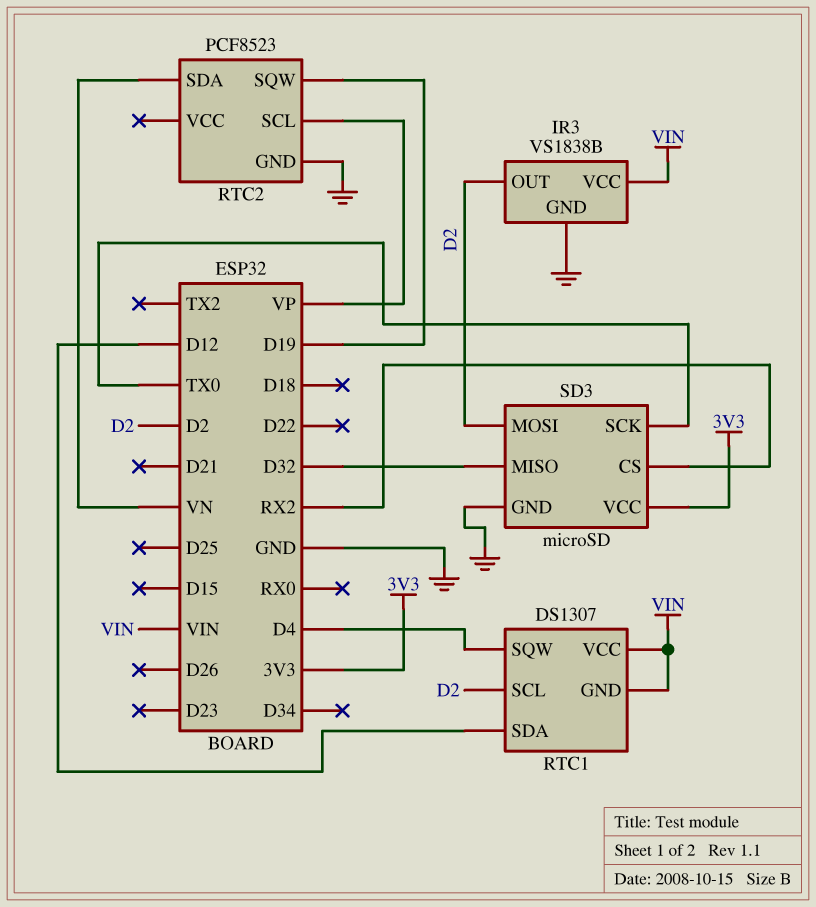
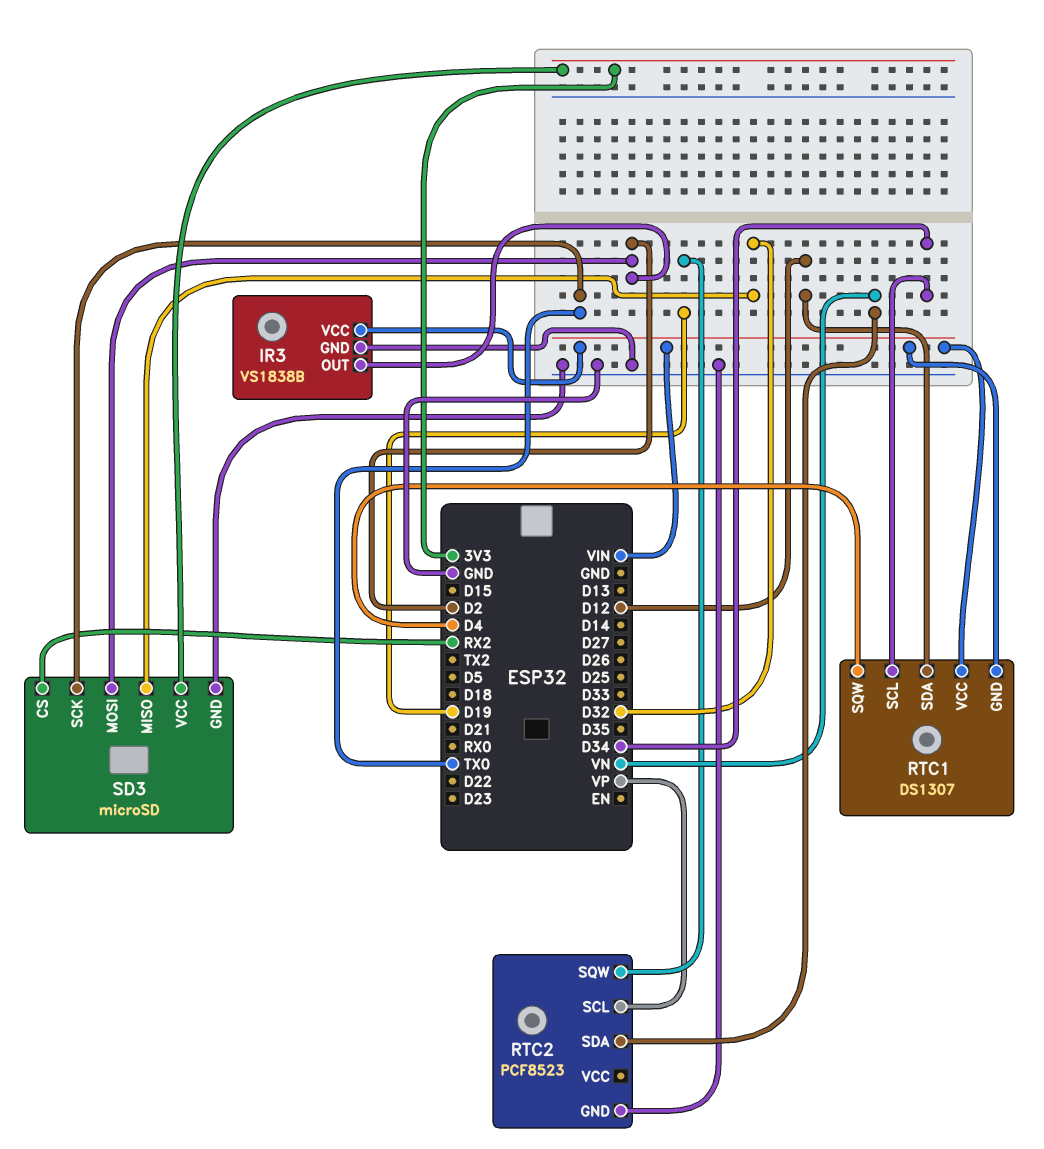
RTC1 pin SCL: D2 -> D34

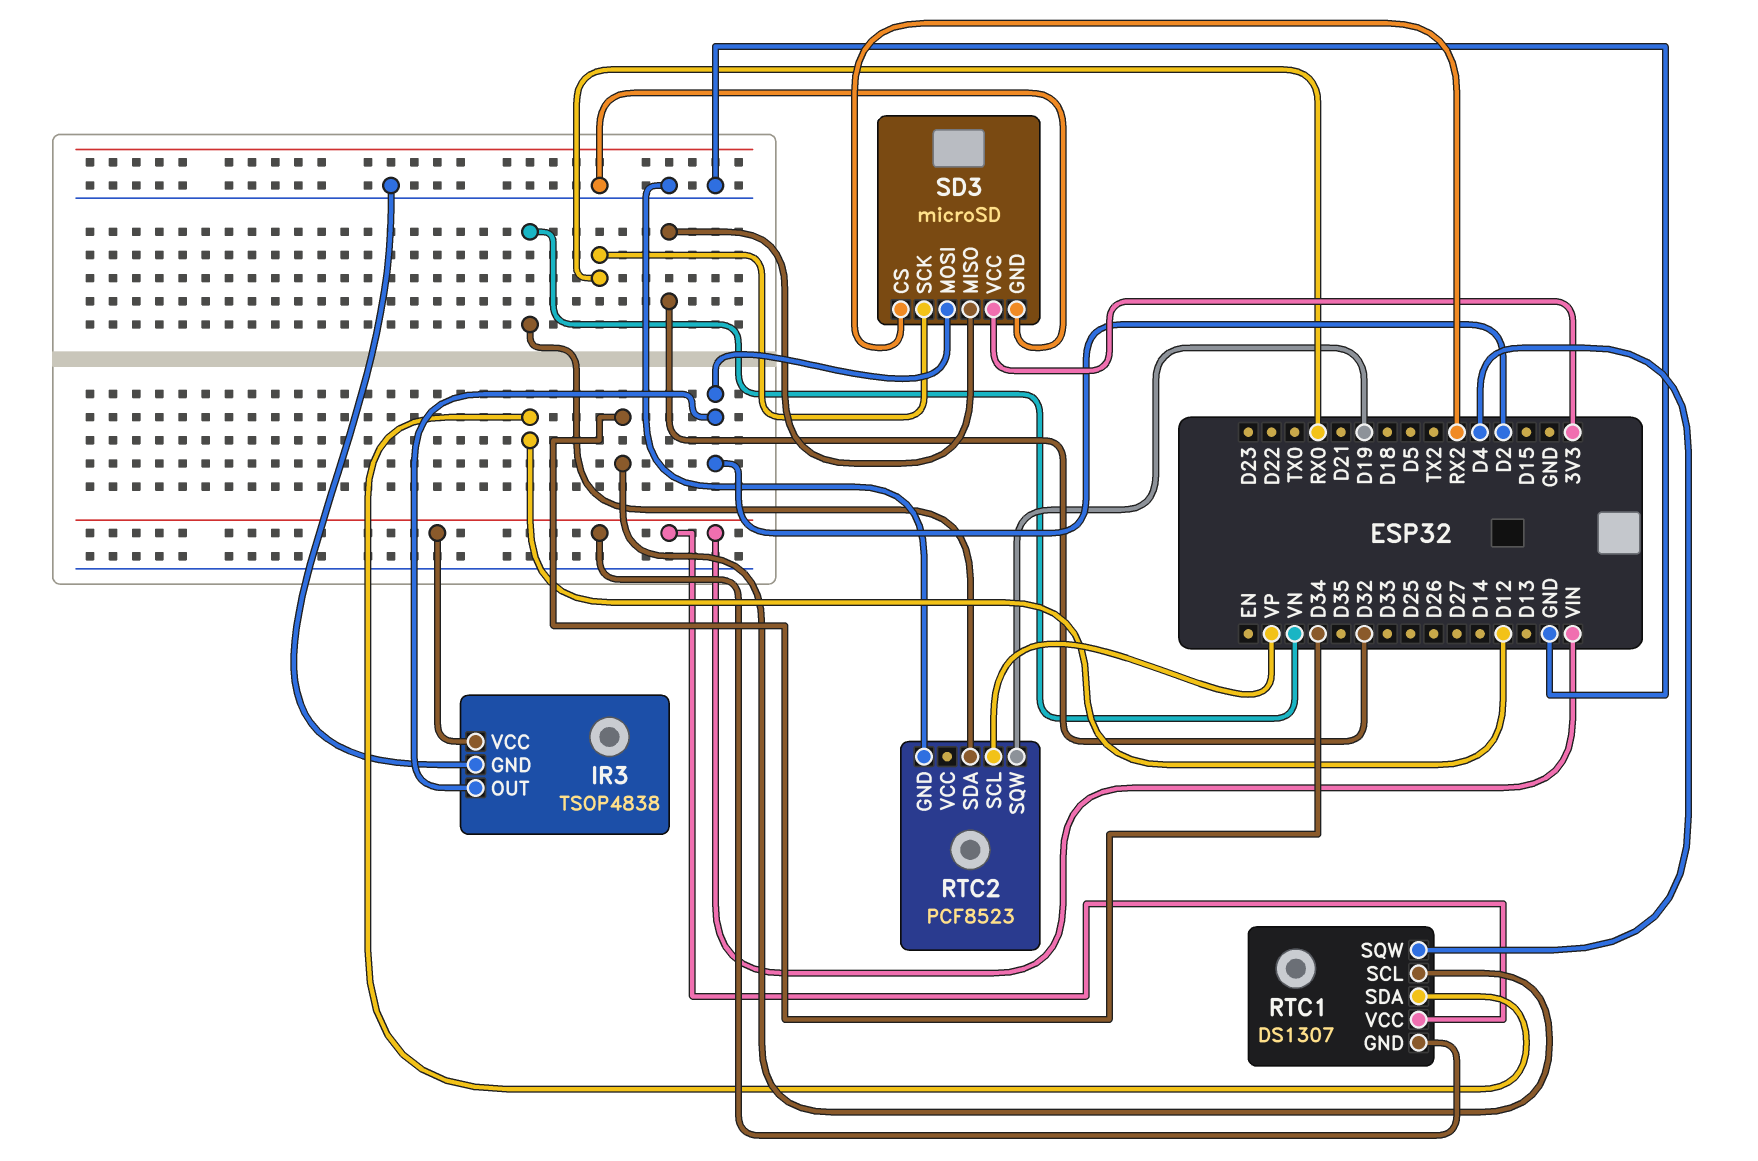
IR3: VS1838B -> TSOP4838
SD3 pin SCK: TX0 -> RX0

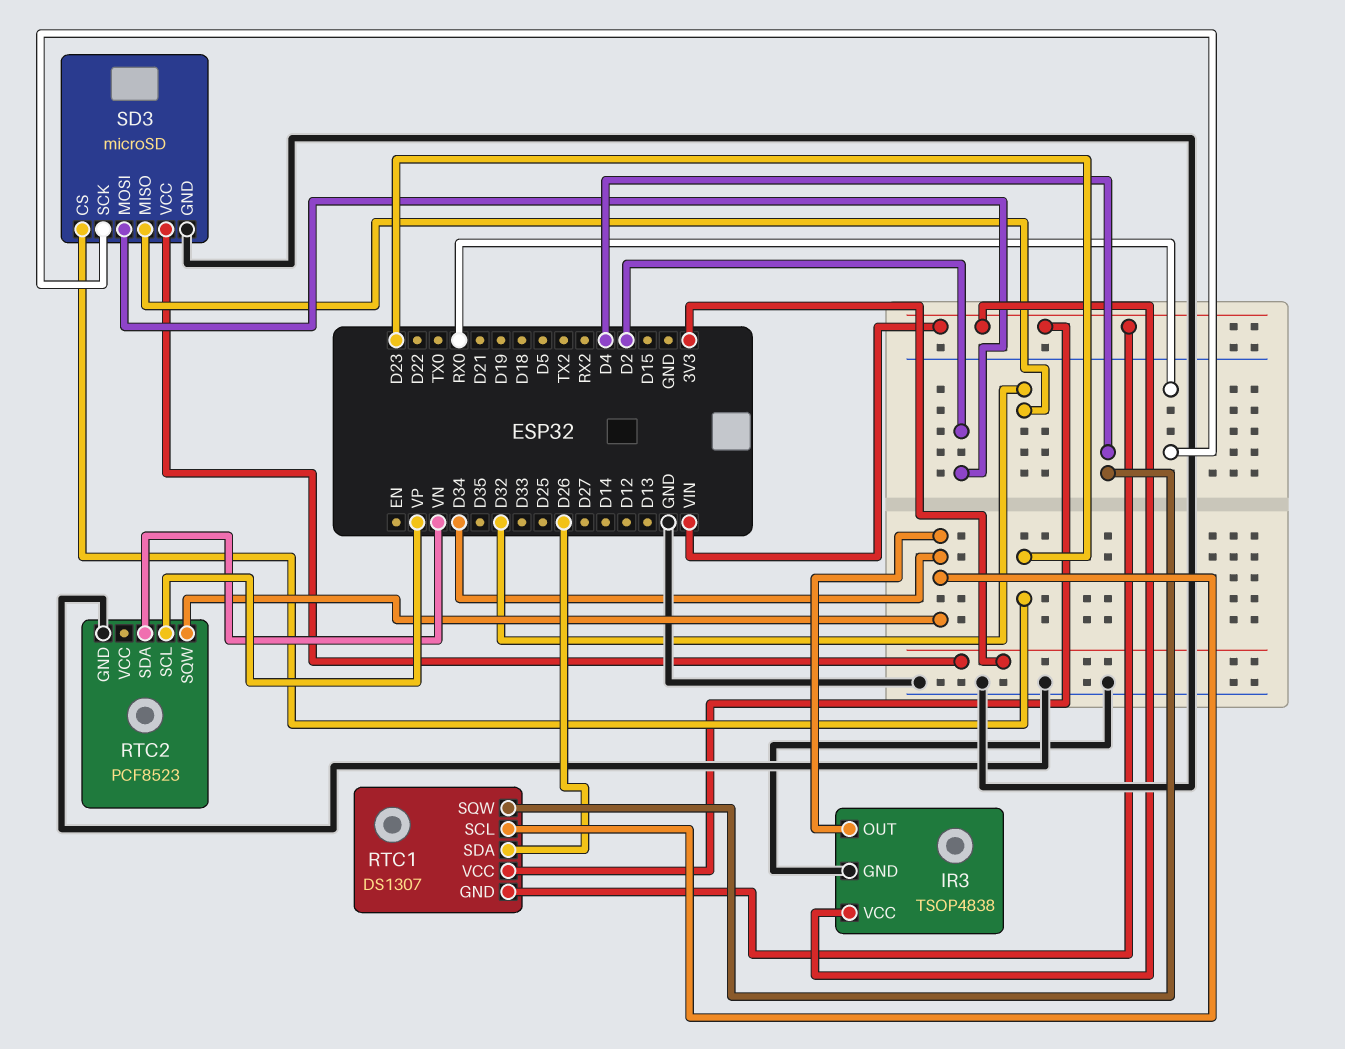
IR3 pin OUT: D2 -> D34
RTC1 pin SDA: D12 -> D26
RTC2 pin SQW: D19 -> D34
SD3 pin CS: RX2 -> D23

